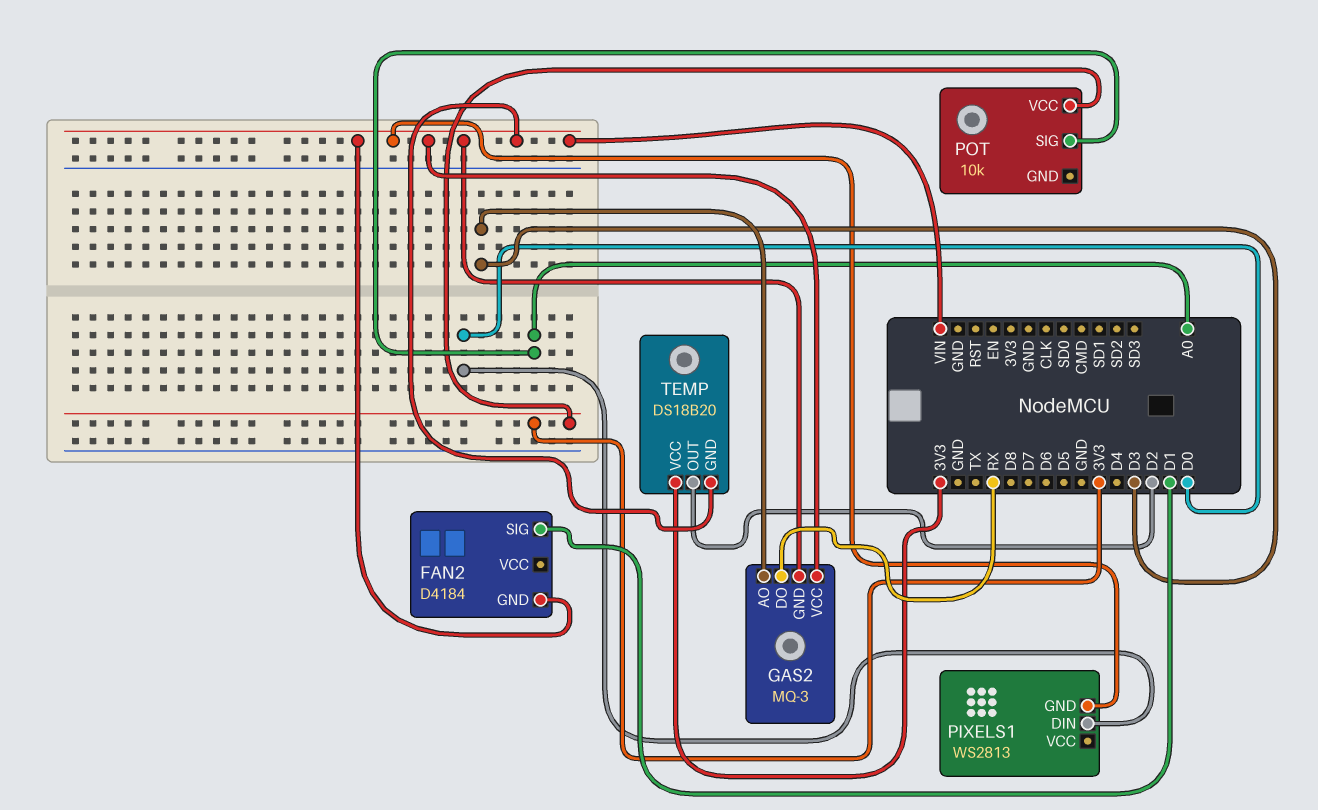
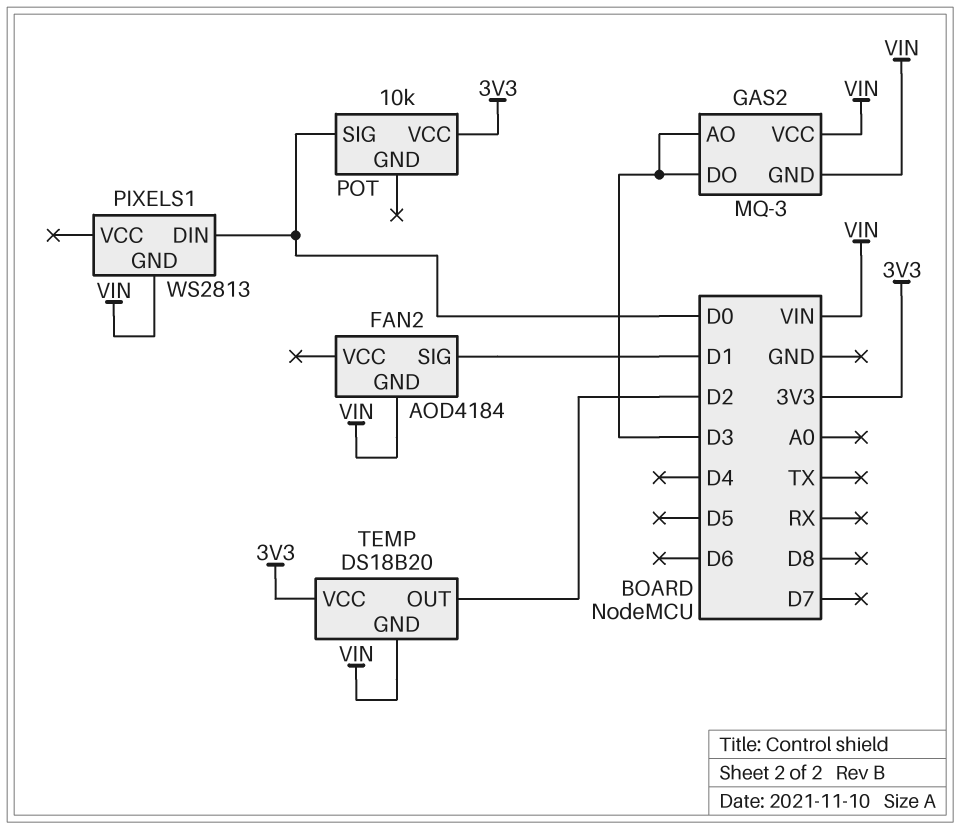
FAN2: D4184 -> AOD4184
GAS2 pin DO: RX -> D3
POT pin SIG: A0 -> D0

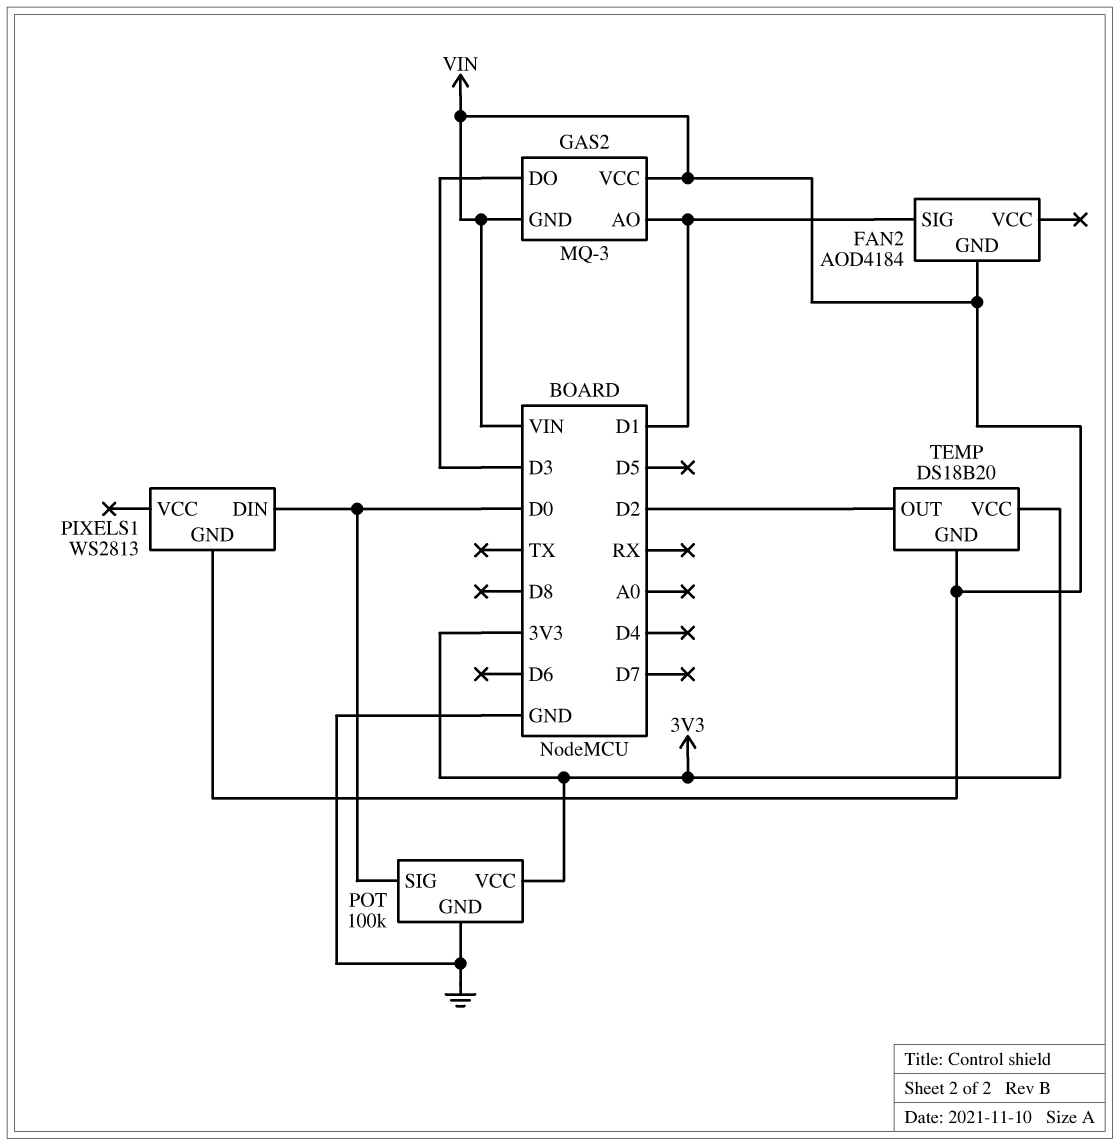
GAS2 pin AO: D3 -> D1
POT: 10k -> 100k
POT pin GND: none -> GND

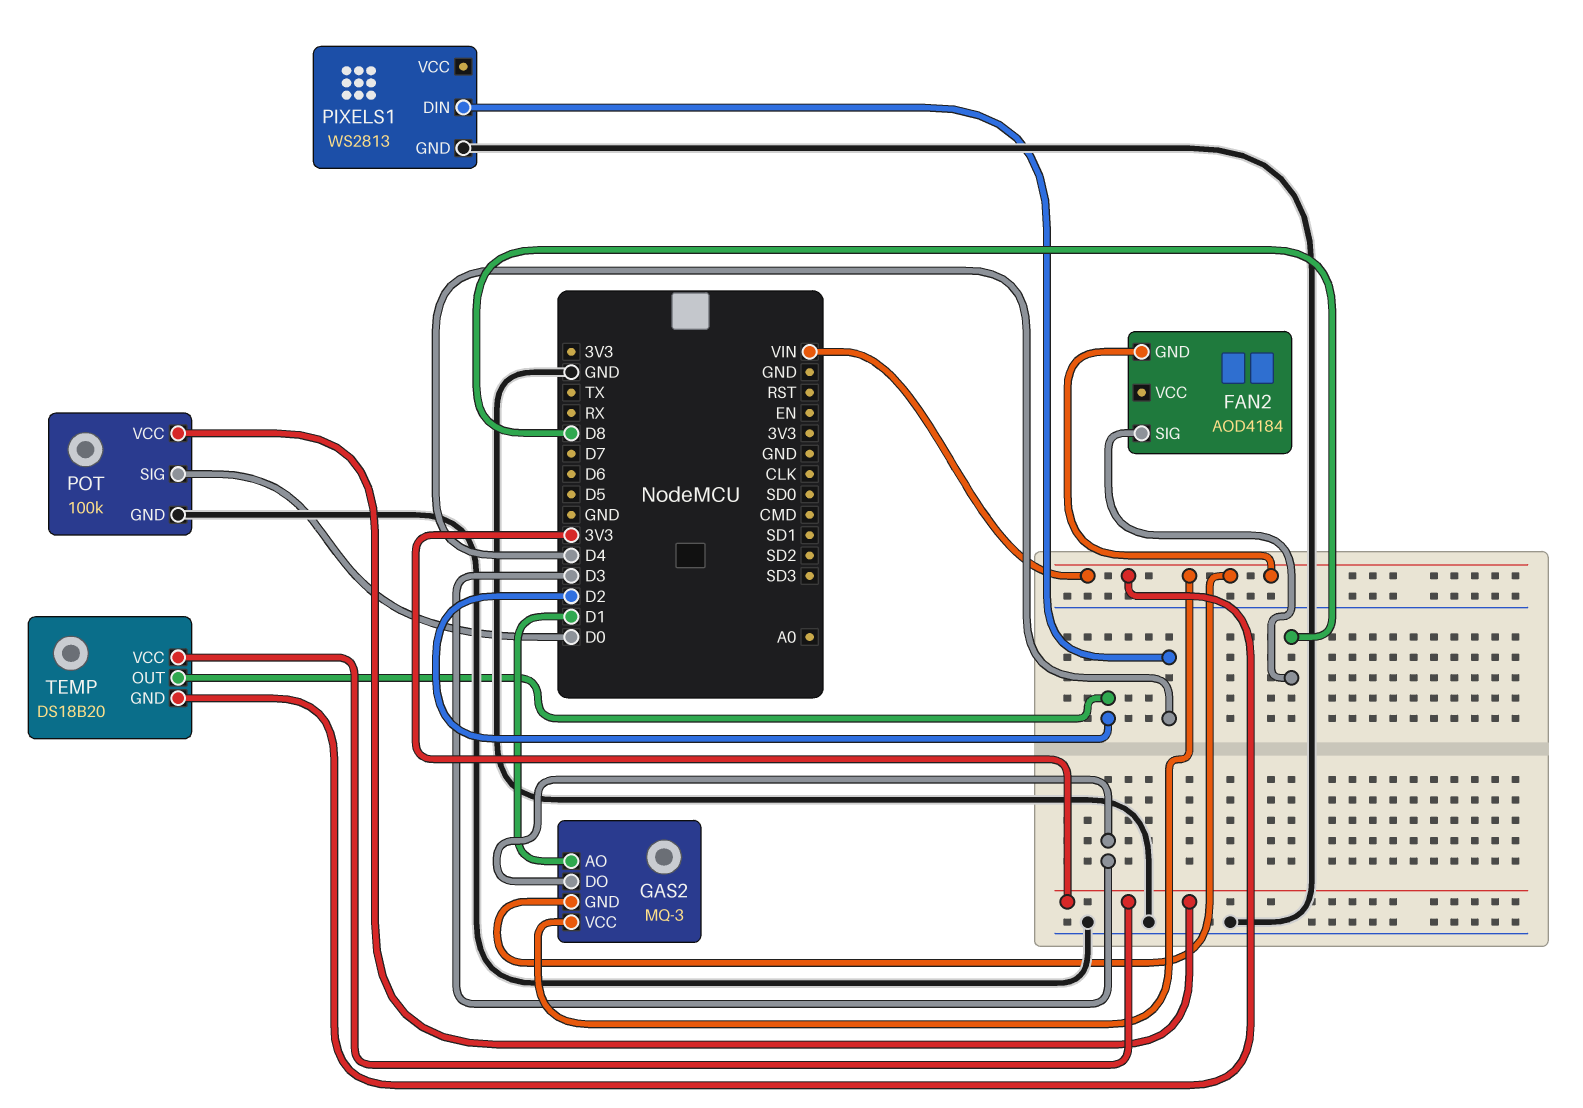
FAN2 pin SIG: D1 -> D8
PIXELS1 pin DIN: D0 -> D4
PIXELS1 pin GND: VIN -> GND

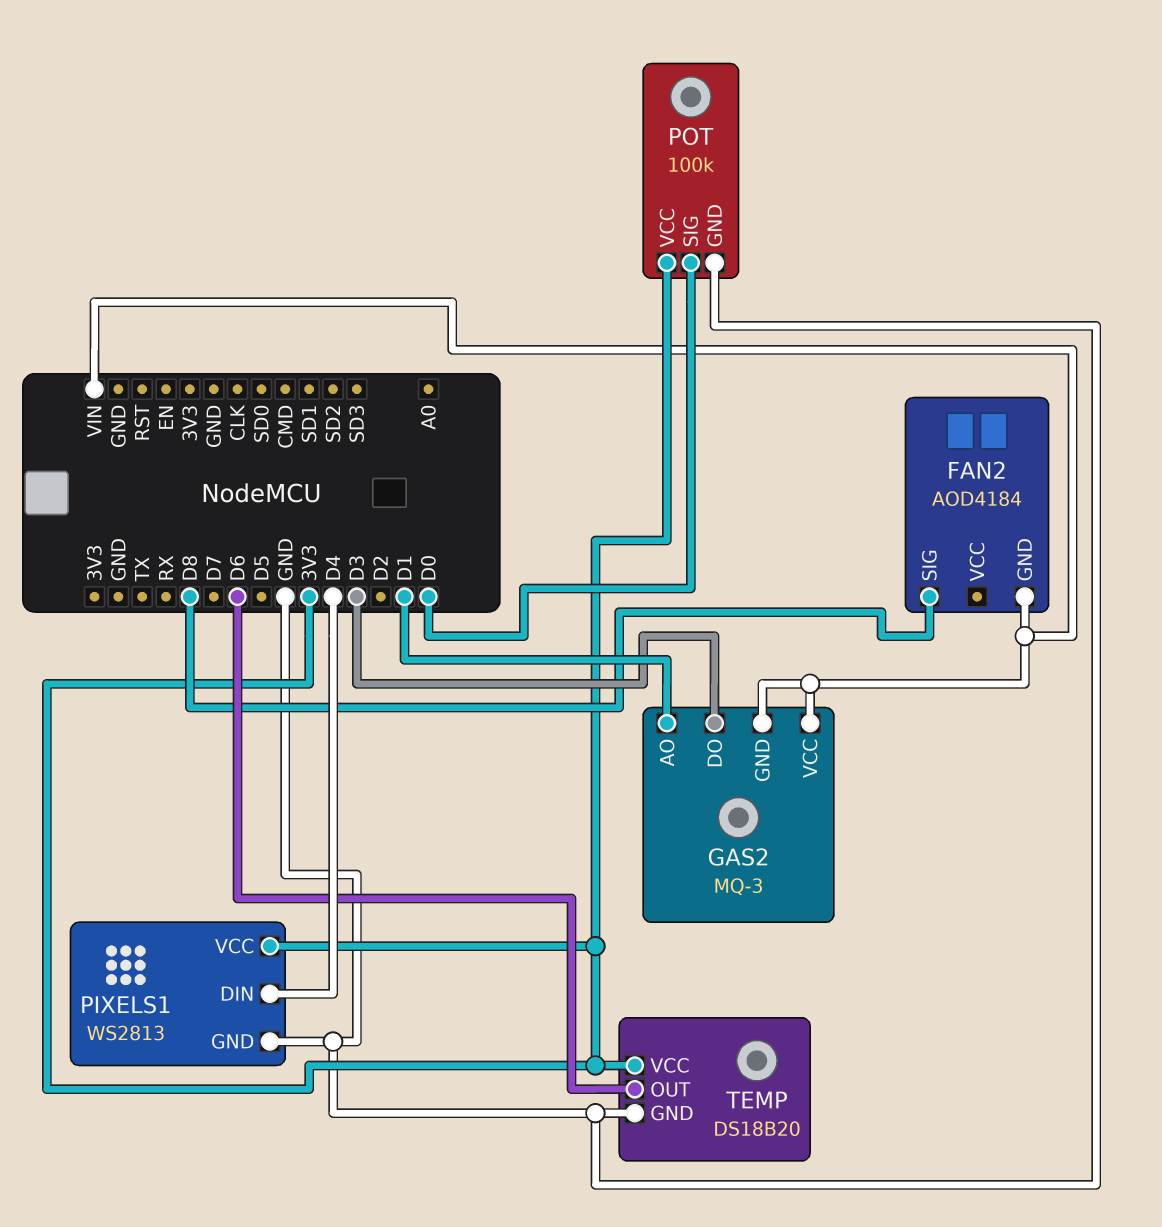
PIXELS1 pin VCC: none -> 3V3
TEMP pin GND: VIN -> GND
TEMP pin OUT: D2 -> D6

